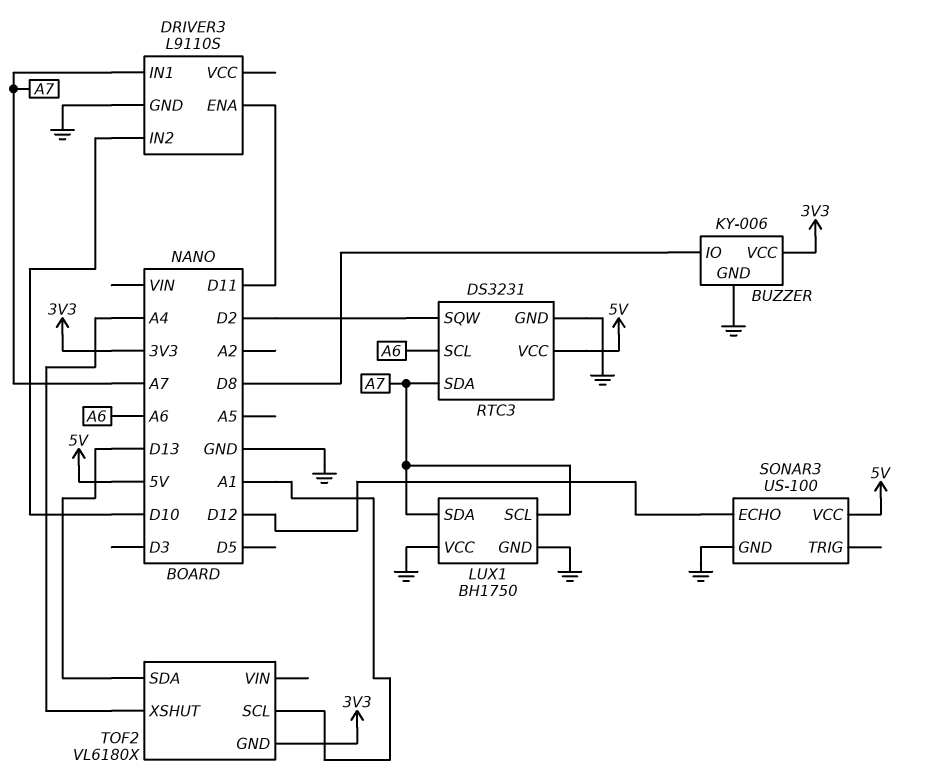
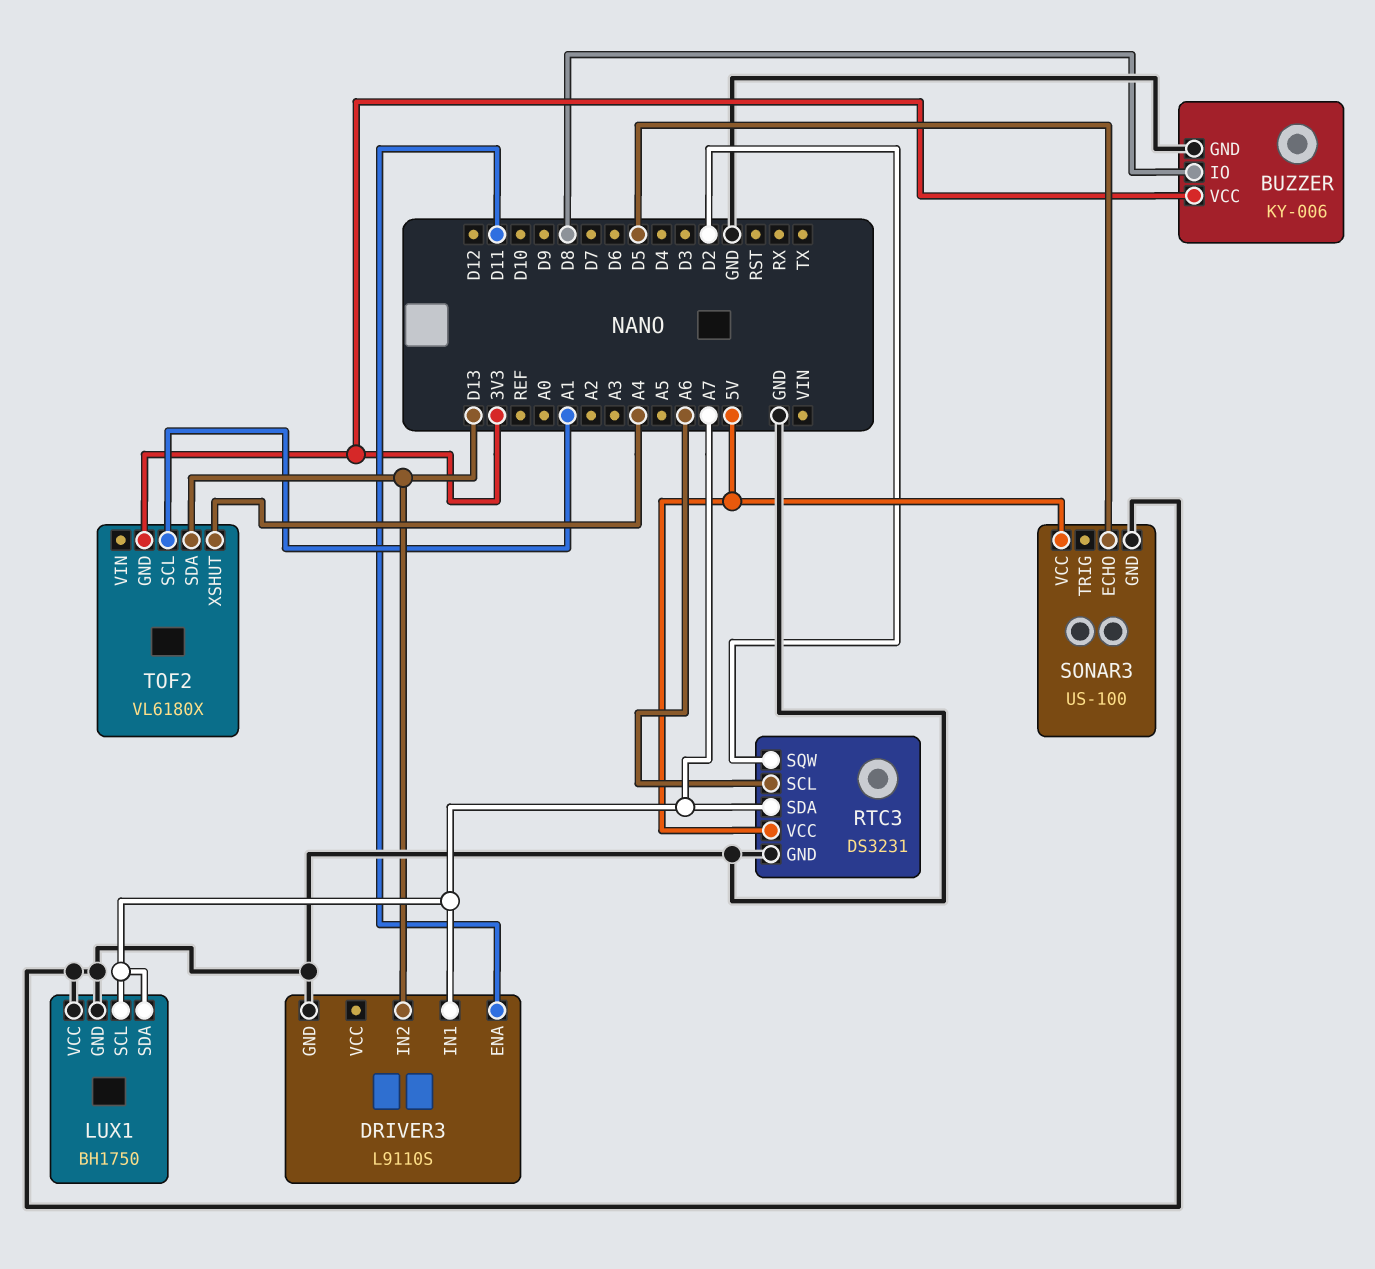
DRIVER3 pin IN2: D10 -> D13
SONAR3 pin ECHO: D12 -> D5

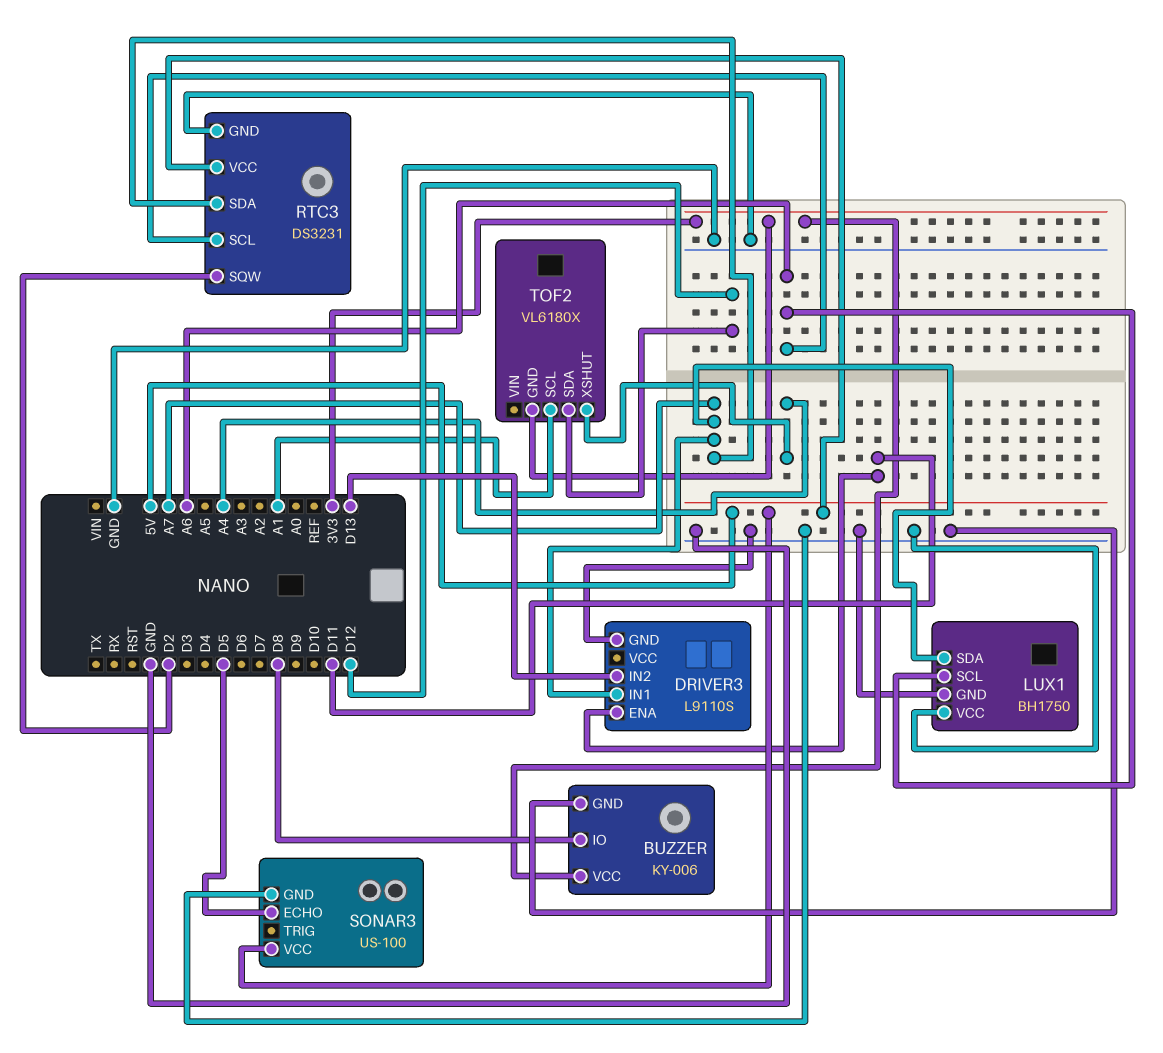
LUX1 pin SCL: A7 -> A6
TOF2 pin SDA: D13 -> D12

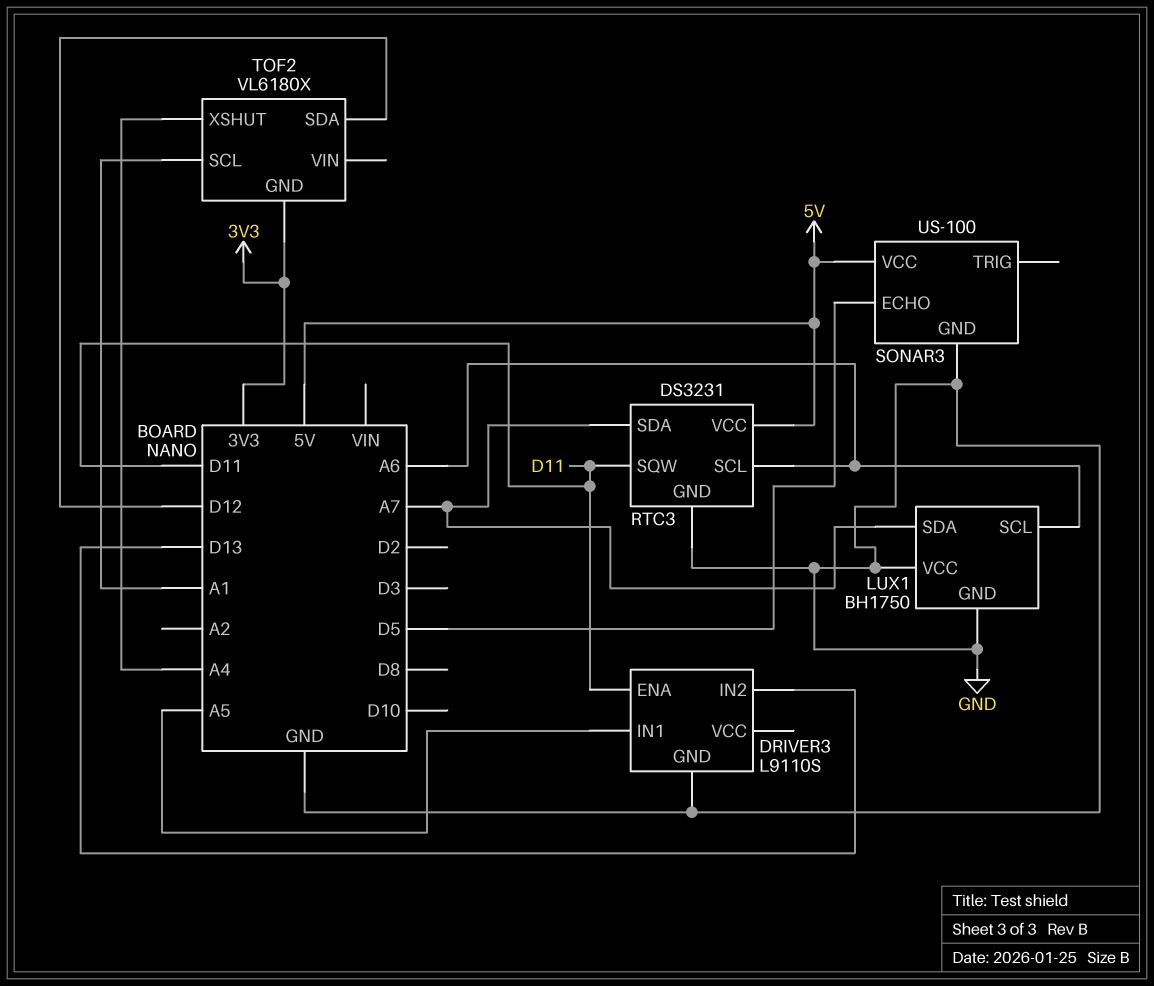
BUZZER: KY-006 -> none
BUZZER pin GND: GND -> none
BUZZER pin IO: D8 -> none
BUZZER pin VCC: 3V3 -> none
DRIVER3 pin IN1: A7 -> A5
RTC3 pin SQW: D2 -> D11

